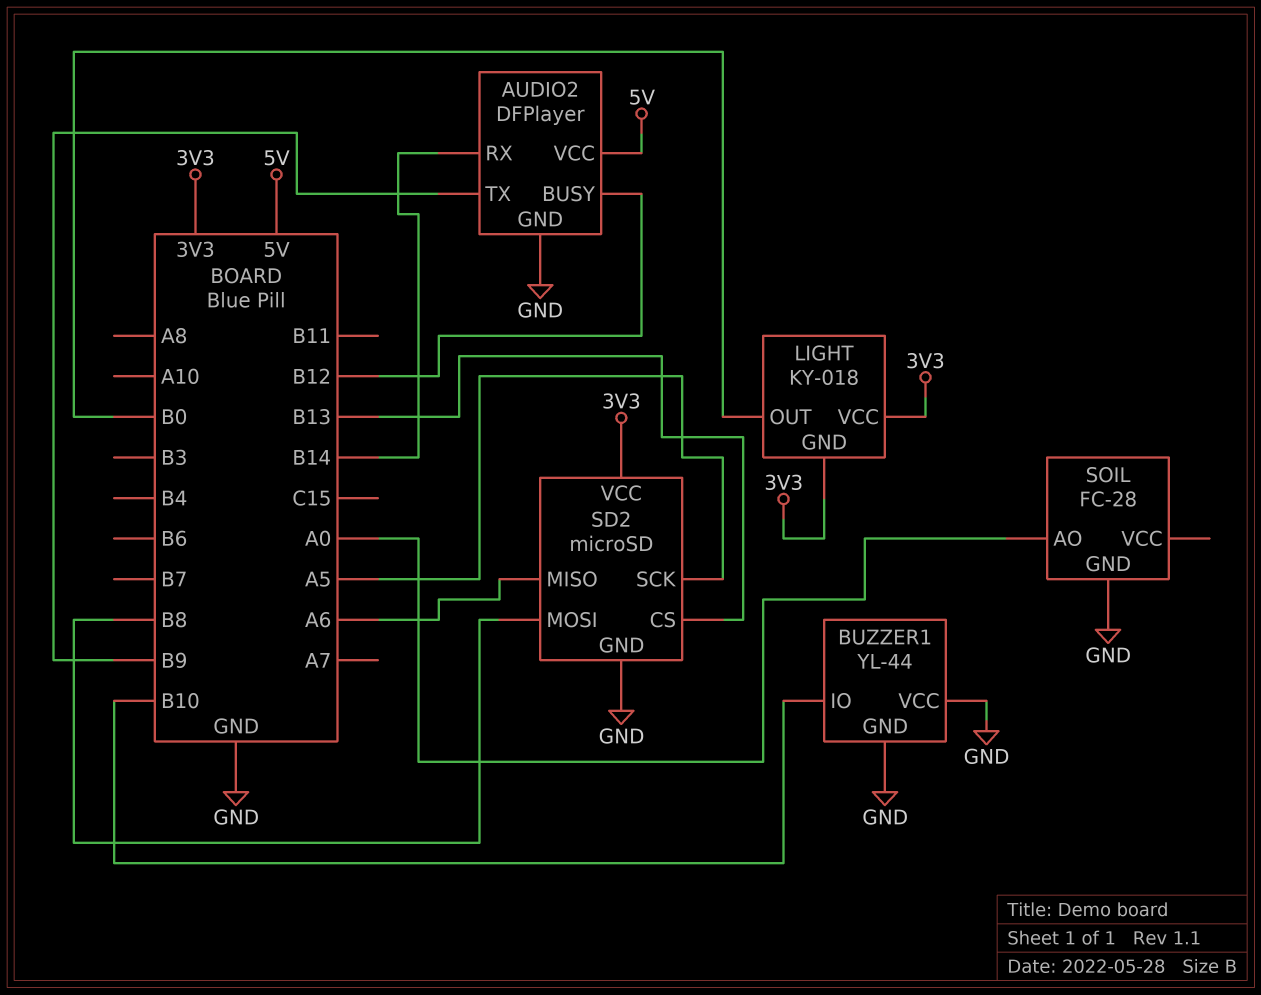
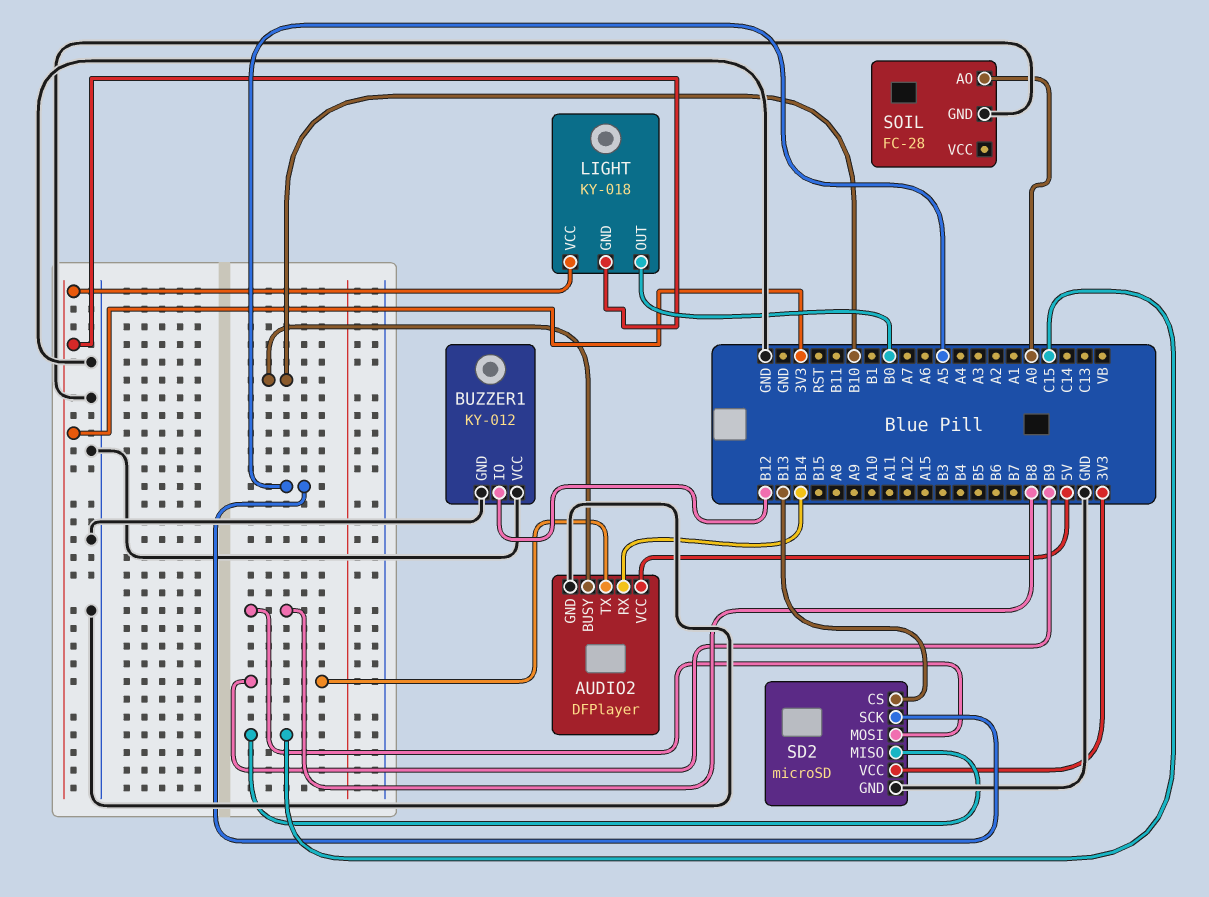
AUDIO2 pin BUSY: B12 -> B10
BUZZER1: YL-44 -> KY-012
BUZZER1 pin IO: B10 -> B12
SD2 pin MISO: A6 -> C15

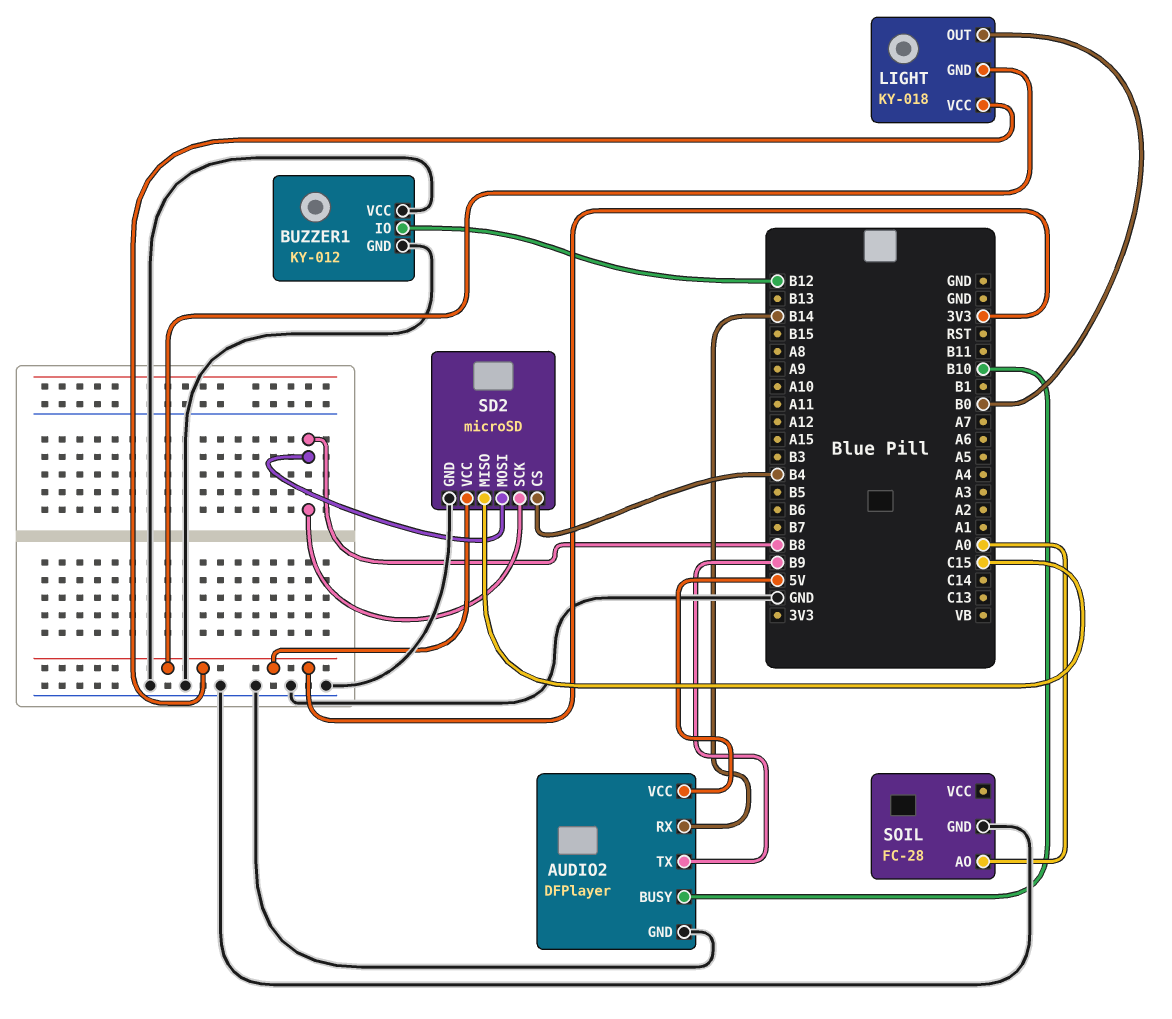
SD2 pin CS: B13 -> B4
SD2 pin SCK: A5 -> B8

